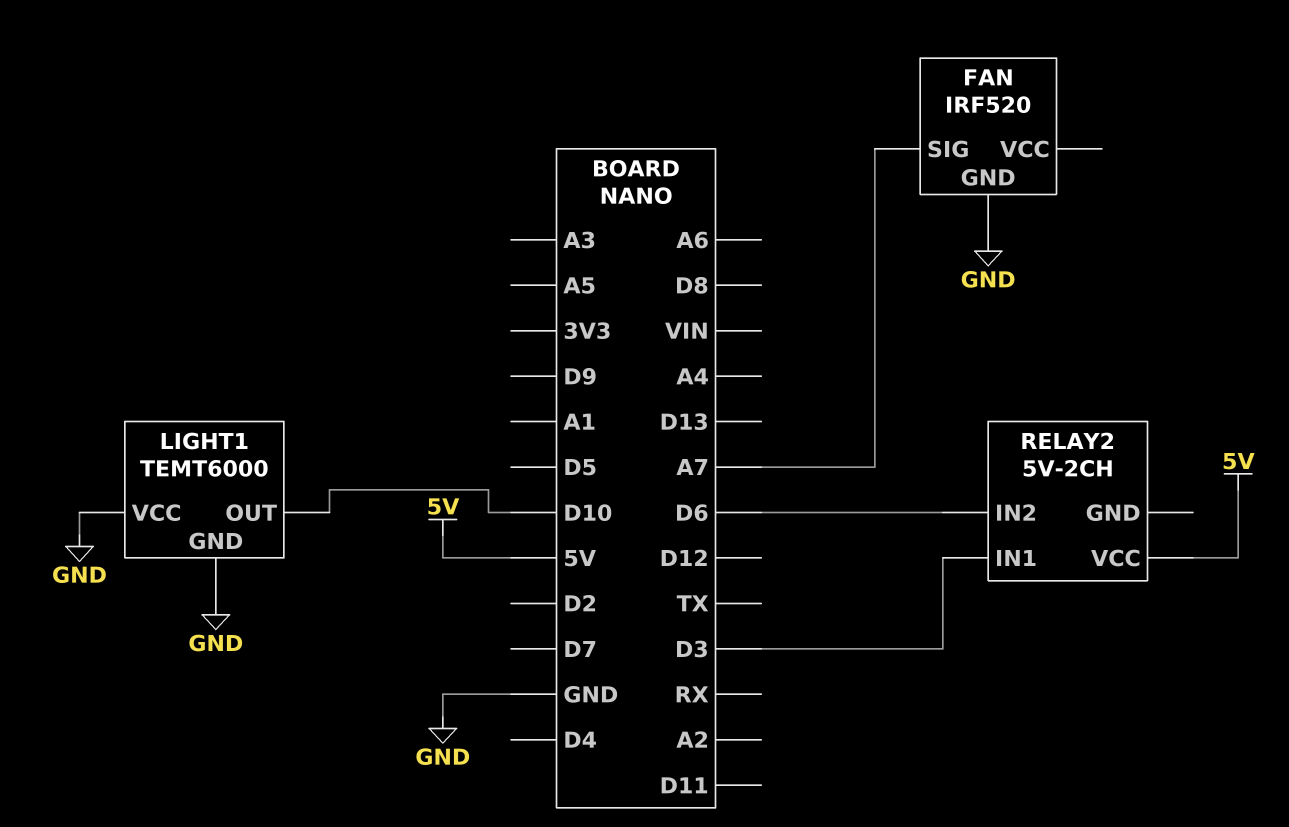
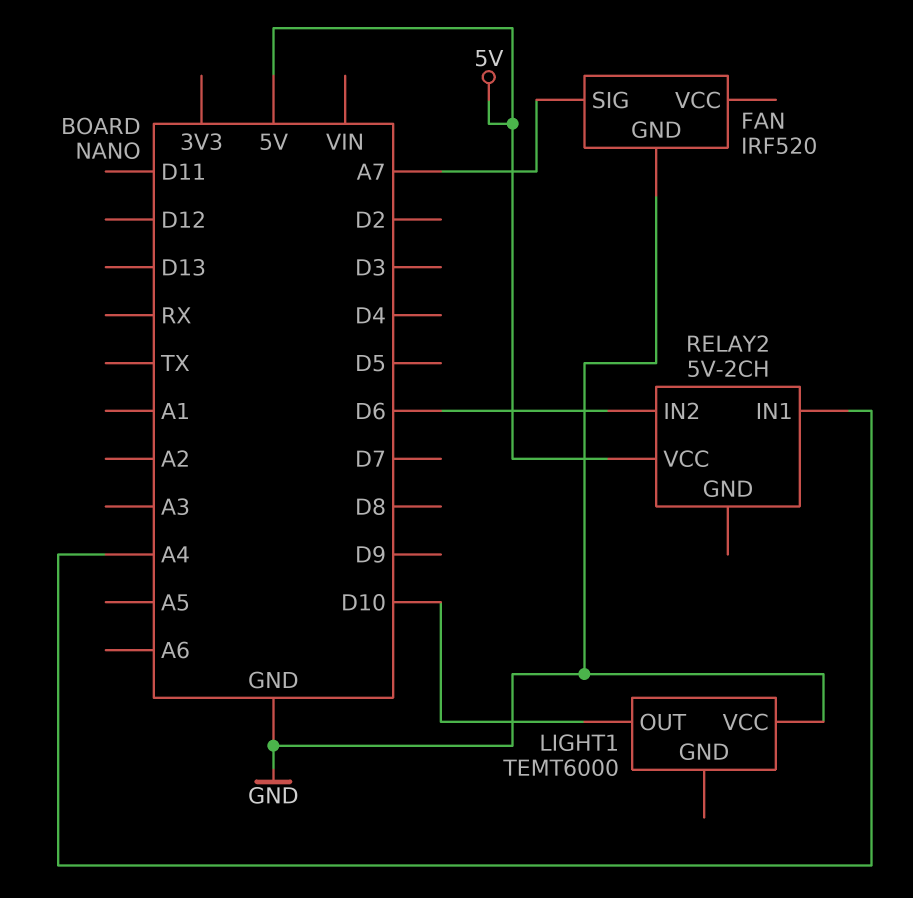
LIGHT1 pin GND: GND -> none
RELAY2 pin IN1: D3 -> A4

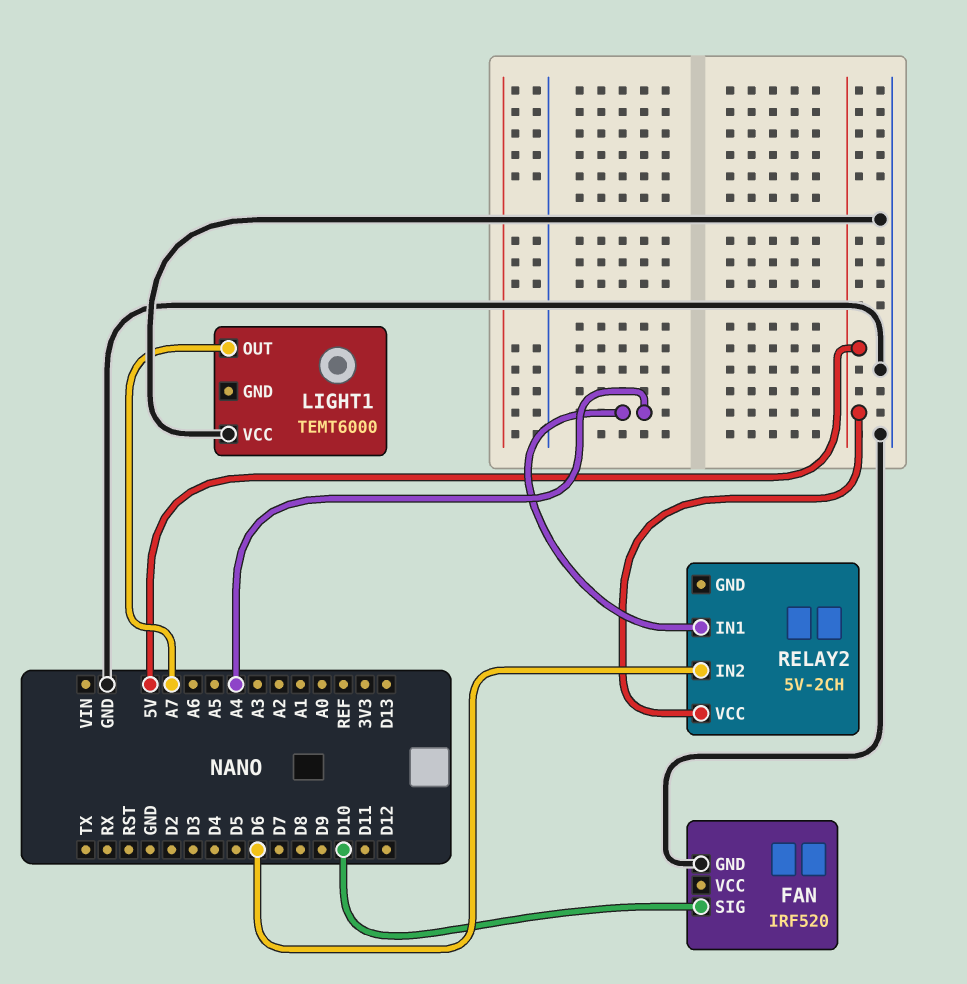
FAN pin SIG: A7 -> D10
LIGHT1 pin OUT: D10 -> A7

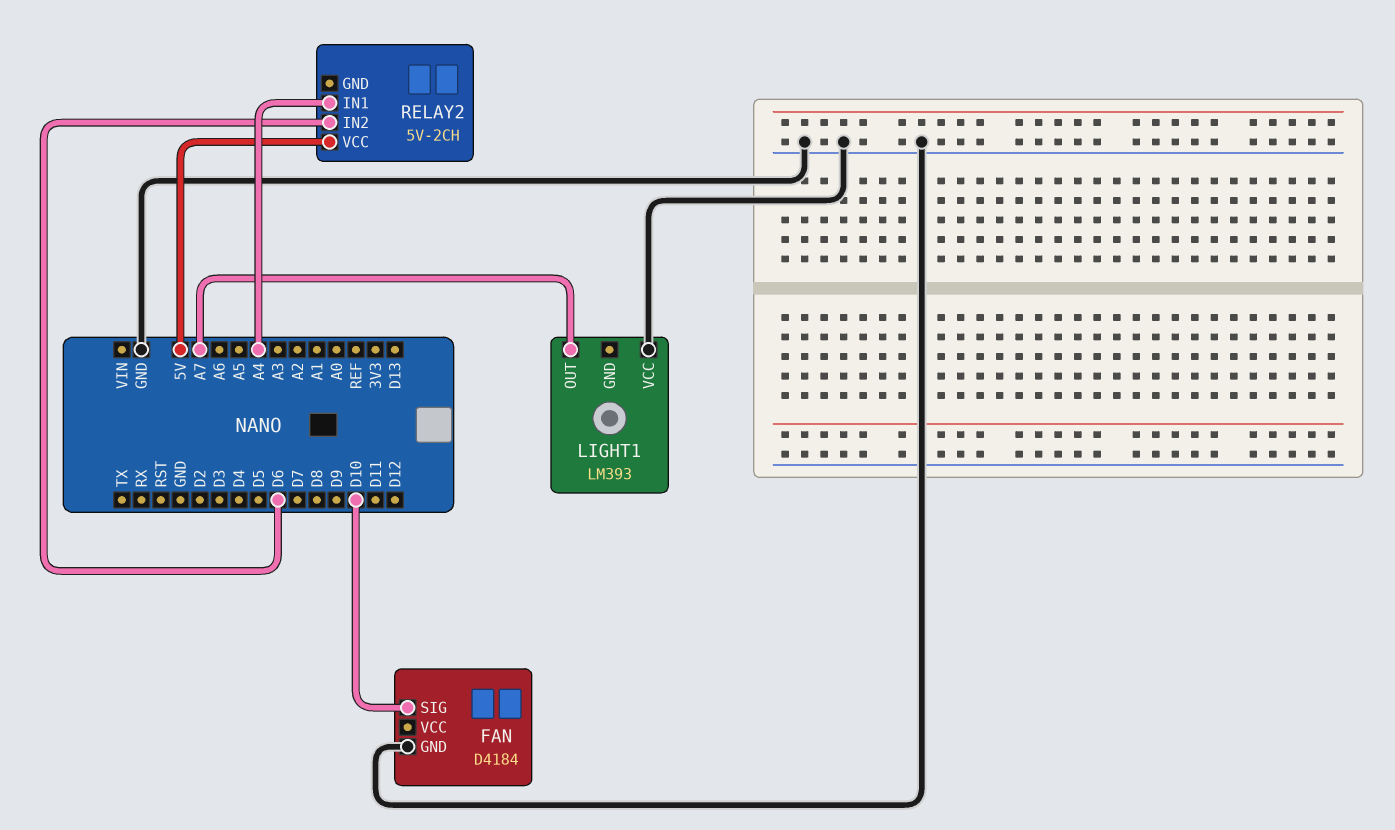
FAN: IRF520 -> D4184
LIGHT1: TEMT6000 -> LM393

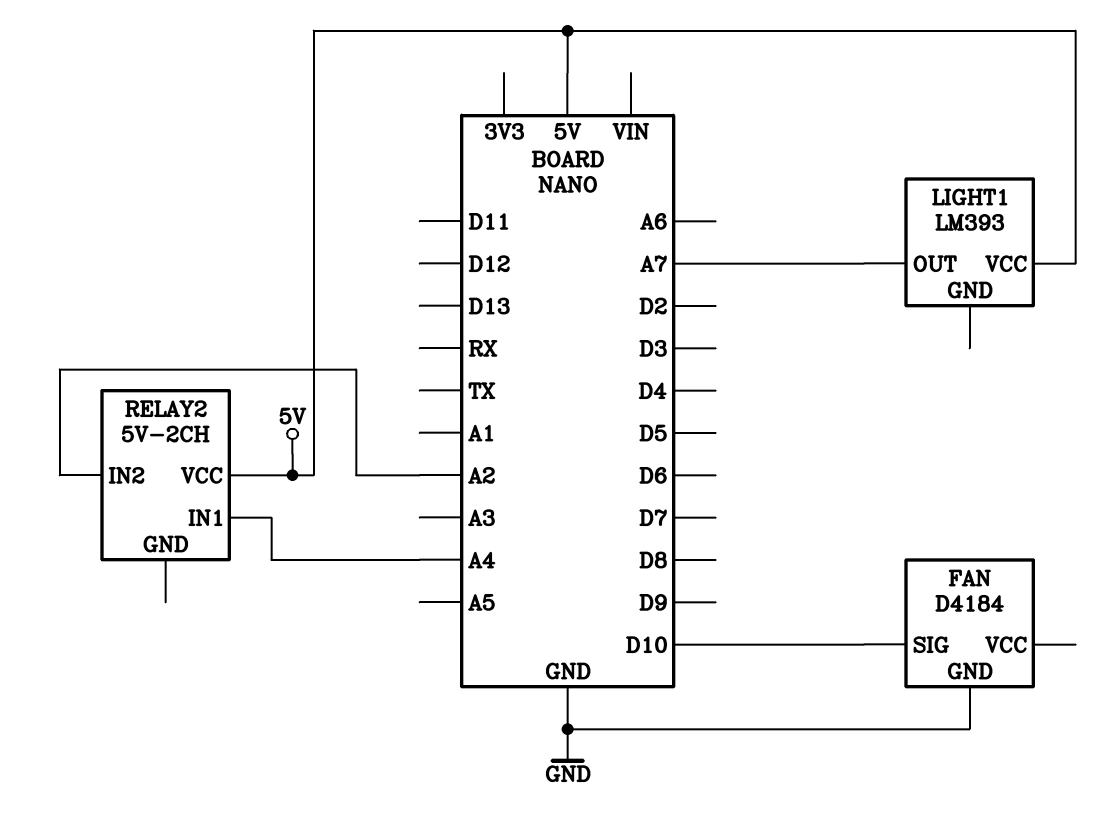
LIGHT1 pin VCC: GND -> 5V
RELAY2 pin IN2: D6 -> A2

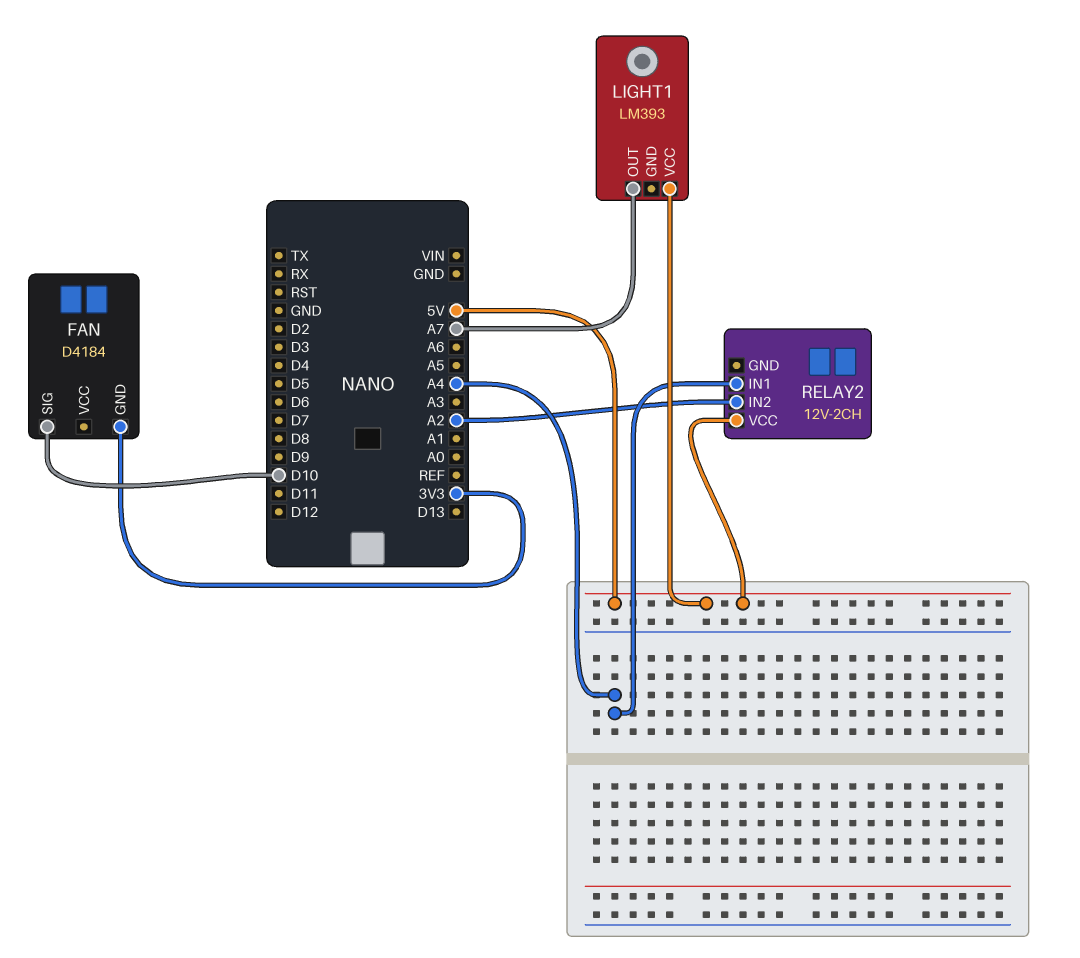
FAN pin GND: GND -> 3V3
RELAY2: 5V-2CH -> 12V-2CH

